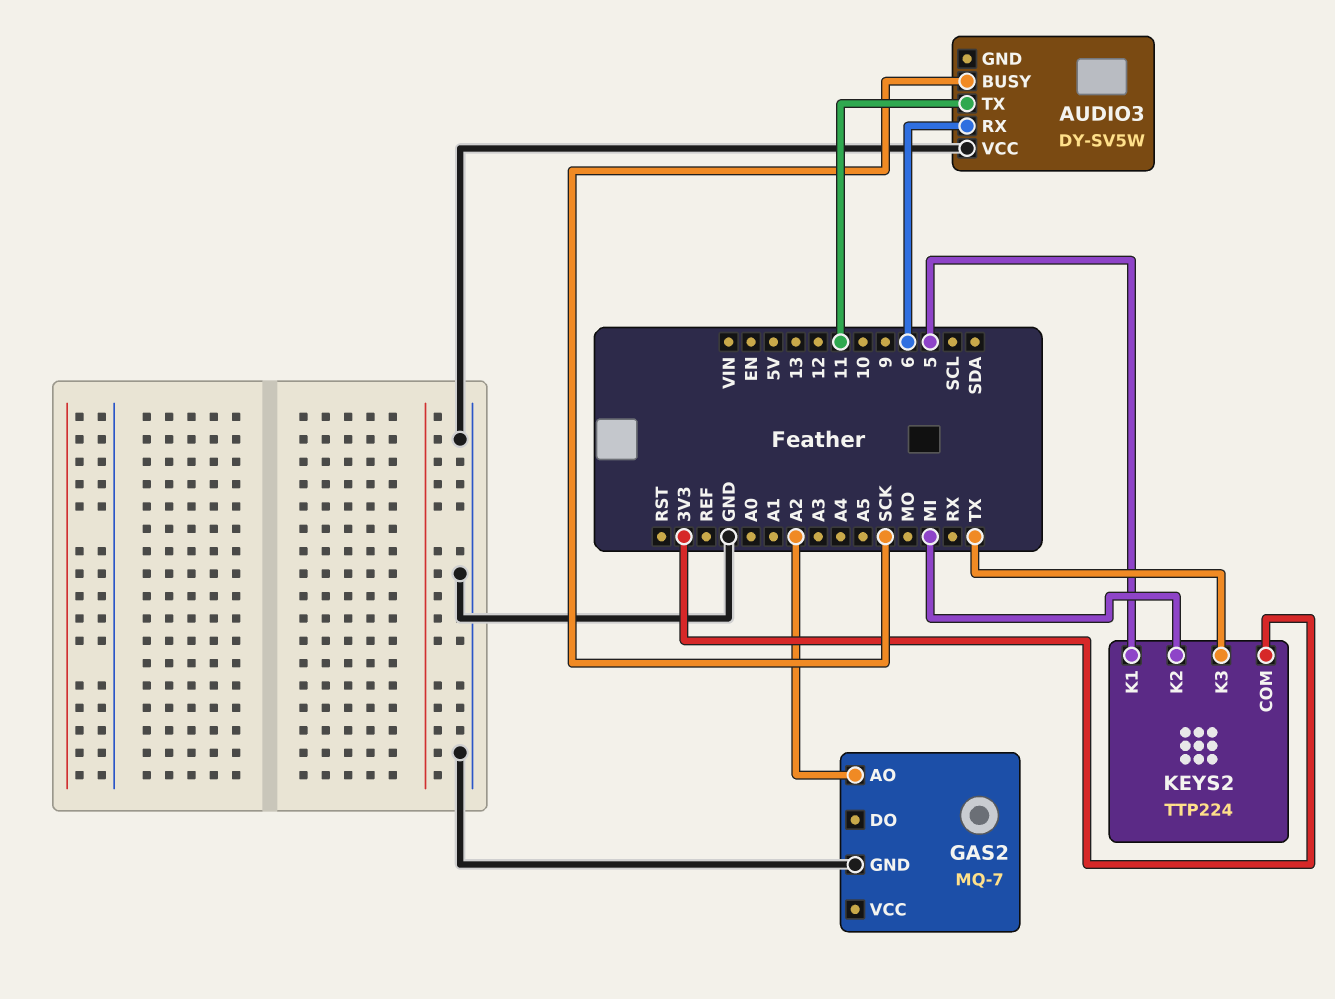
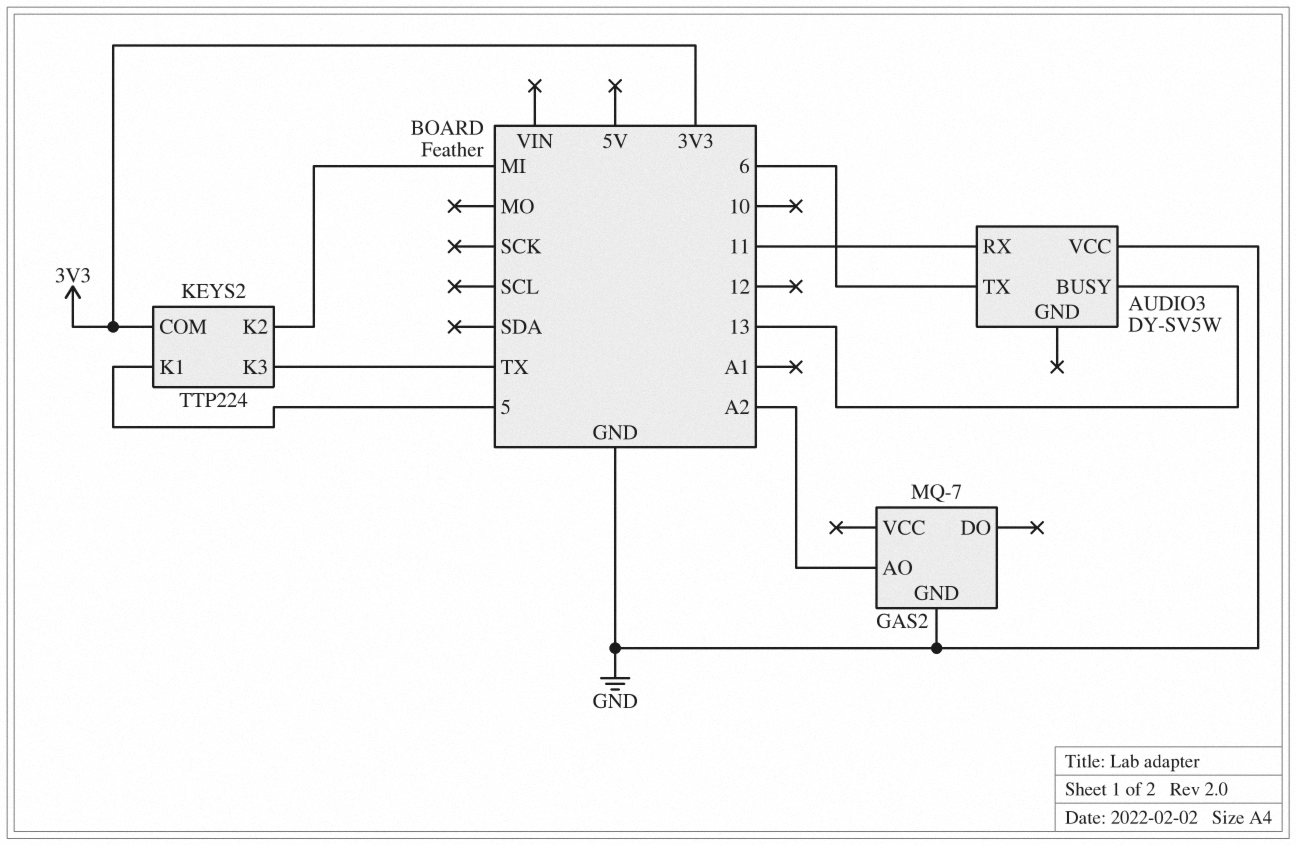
AUDIO3 pin BUSY: SCK -> 13
AUDIO3 pin RX: 6 -> 11
AUDIO3 pin TX: 11 -> 6

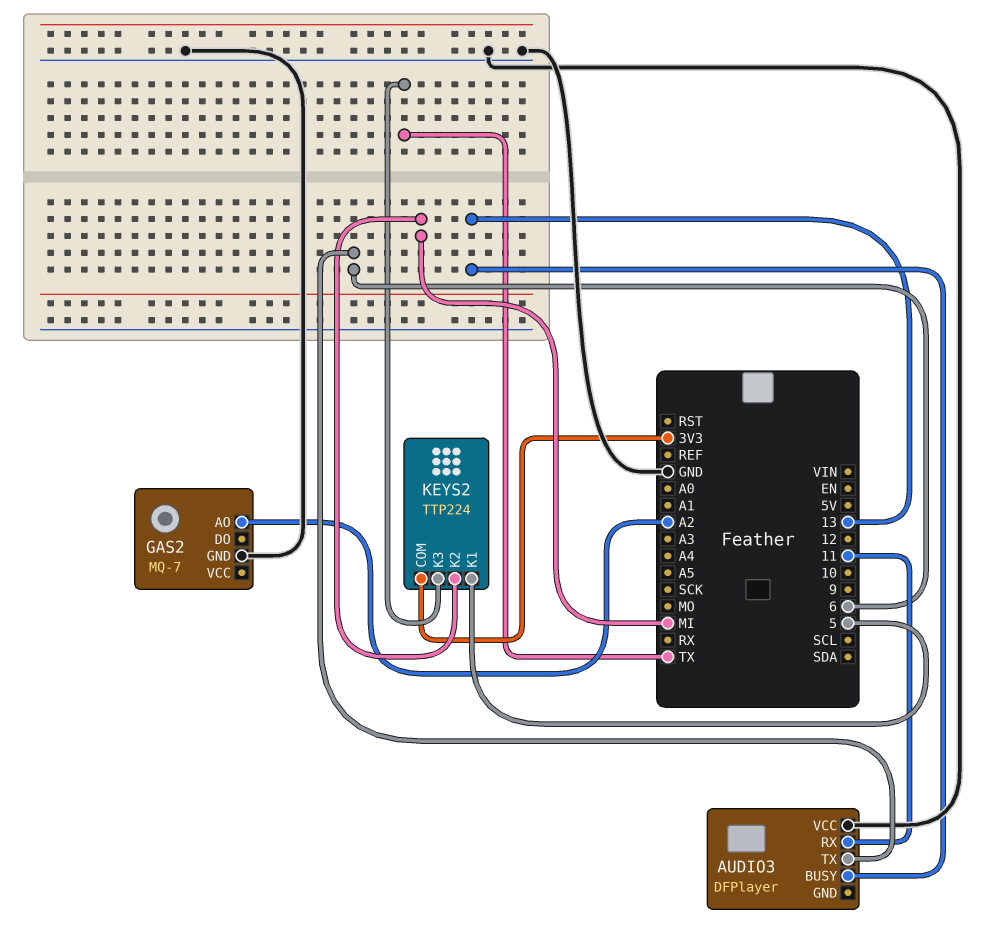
AUDIO3: DY-SV5W -> DFPlayer

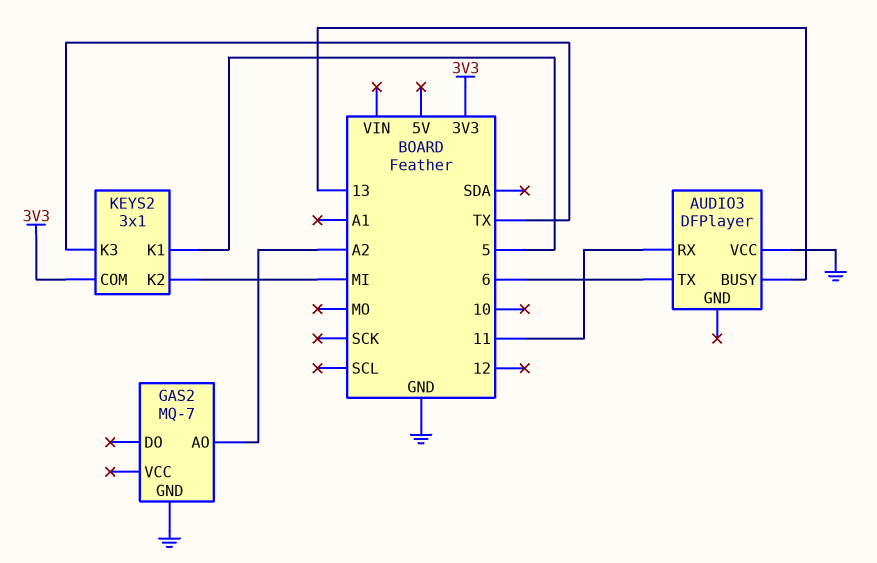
KEYS2: TTP224 -> 3x1

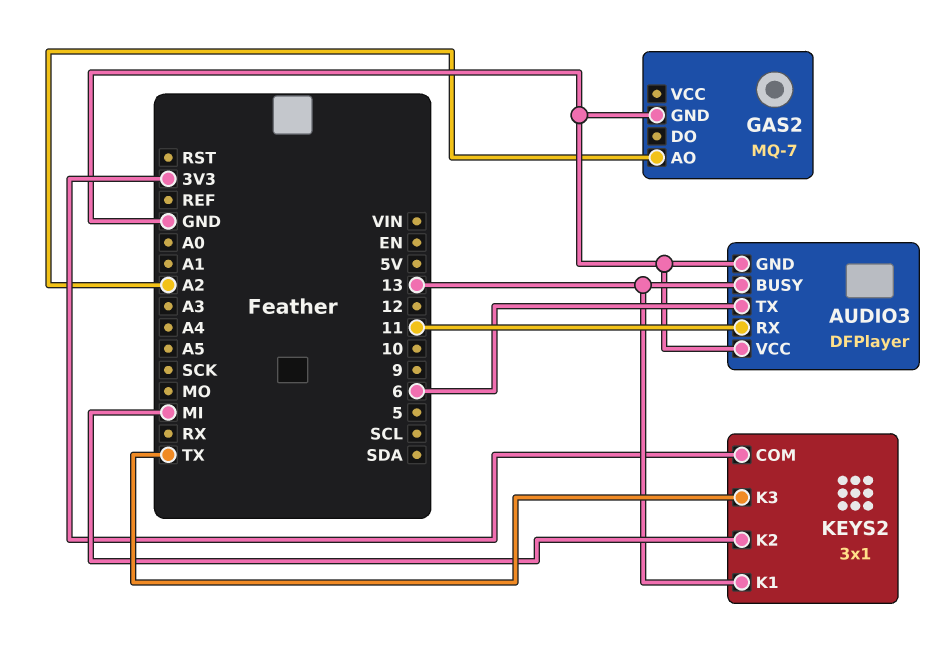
AUDIO3 pin GND: none -> GND
KEYS2 pin K1: 5 -> 13

